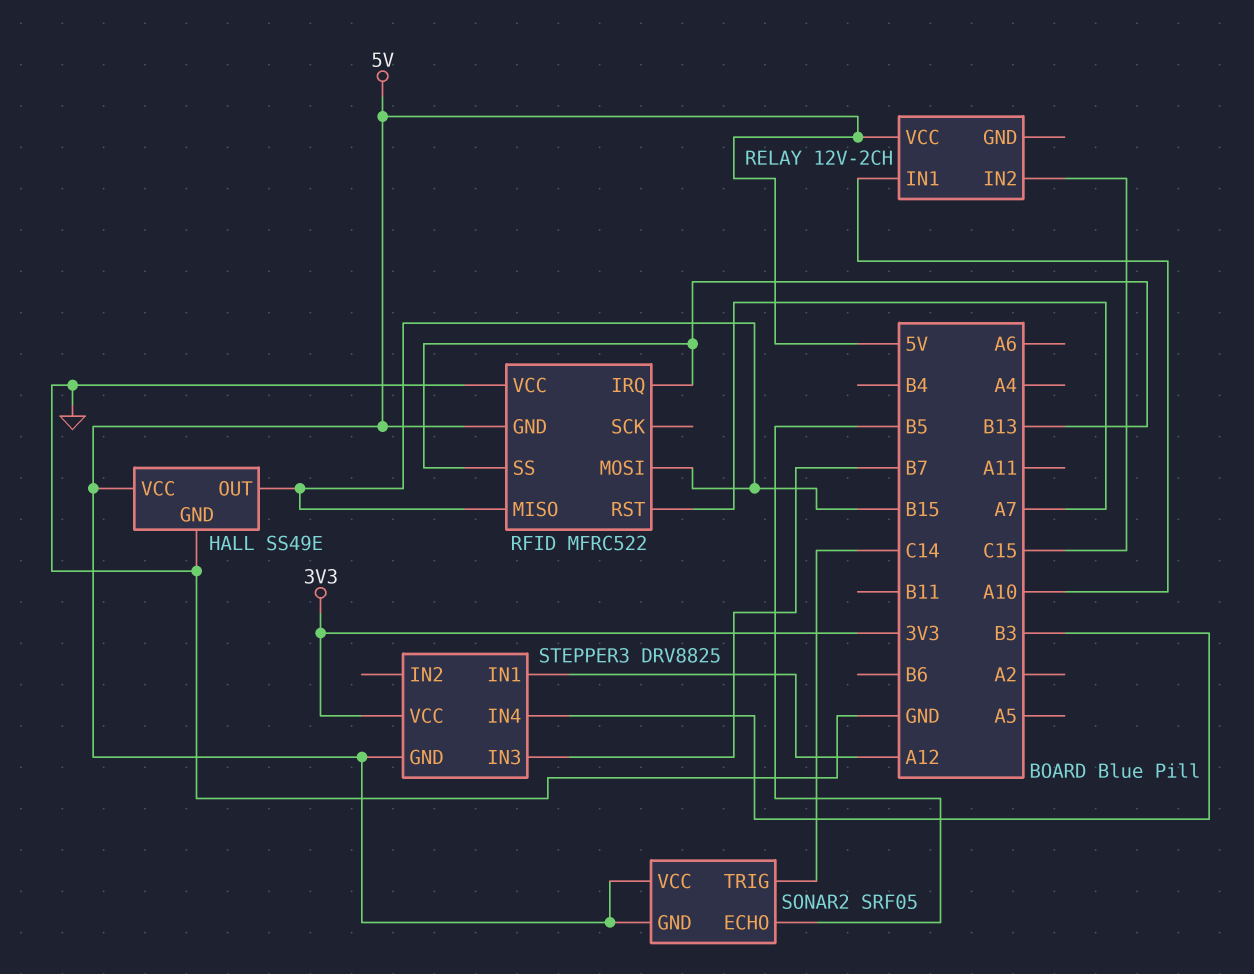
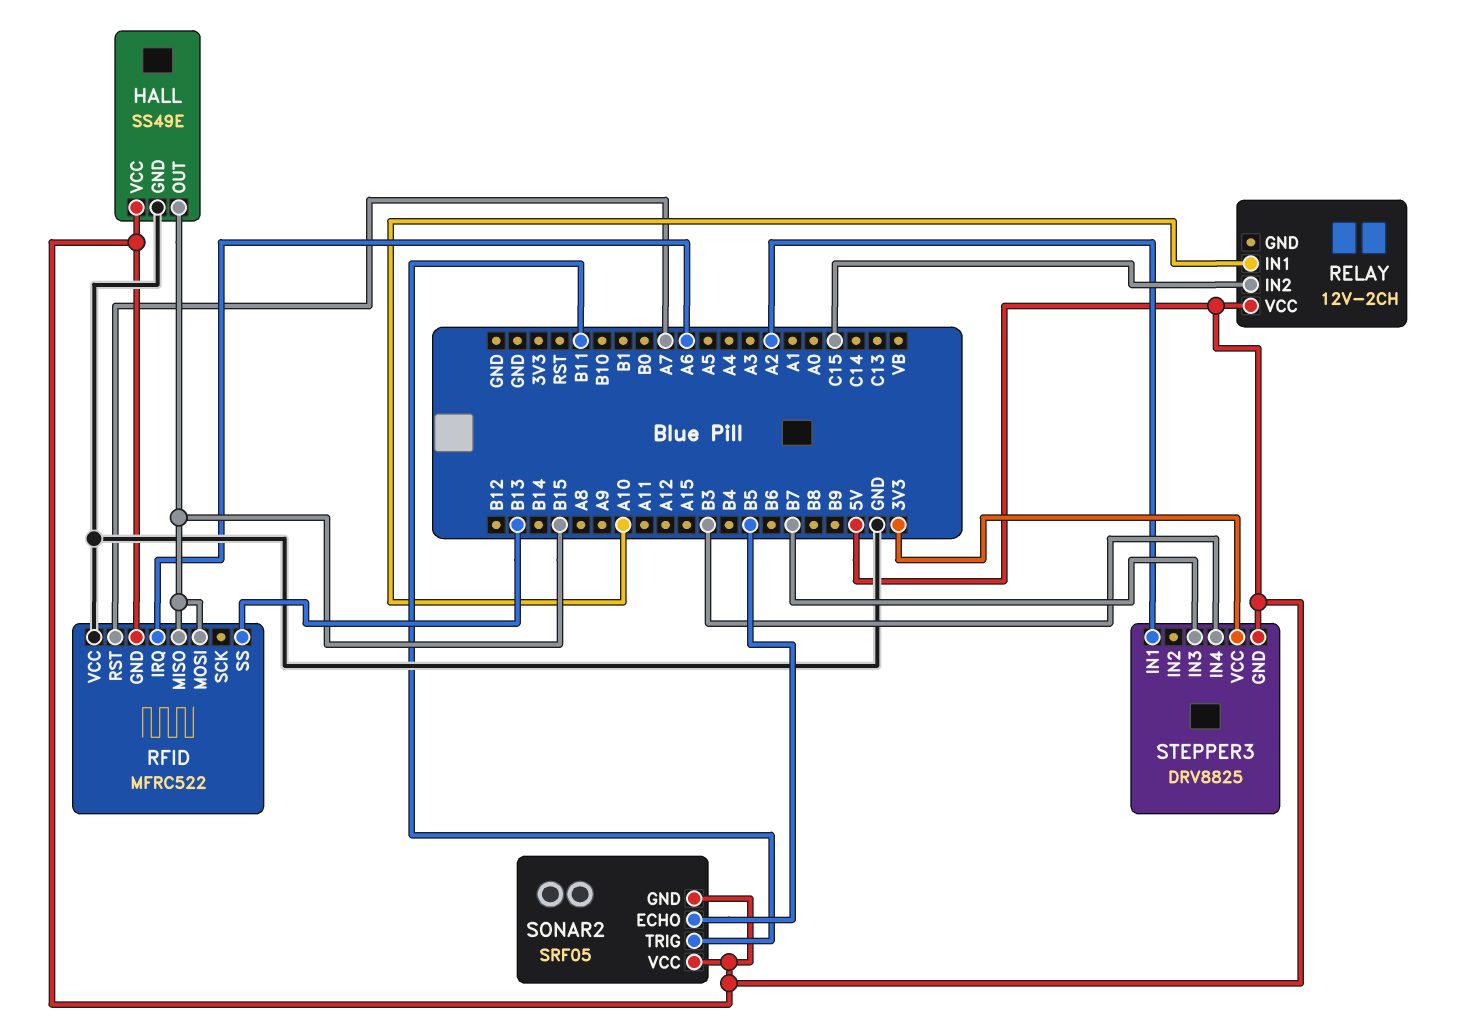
RFID pin IRQ: B13 -> A6
SONAR2 pin TRIG: C14 -> B11
STEPPER3 pin IN1: A12 -> A2

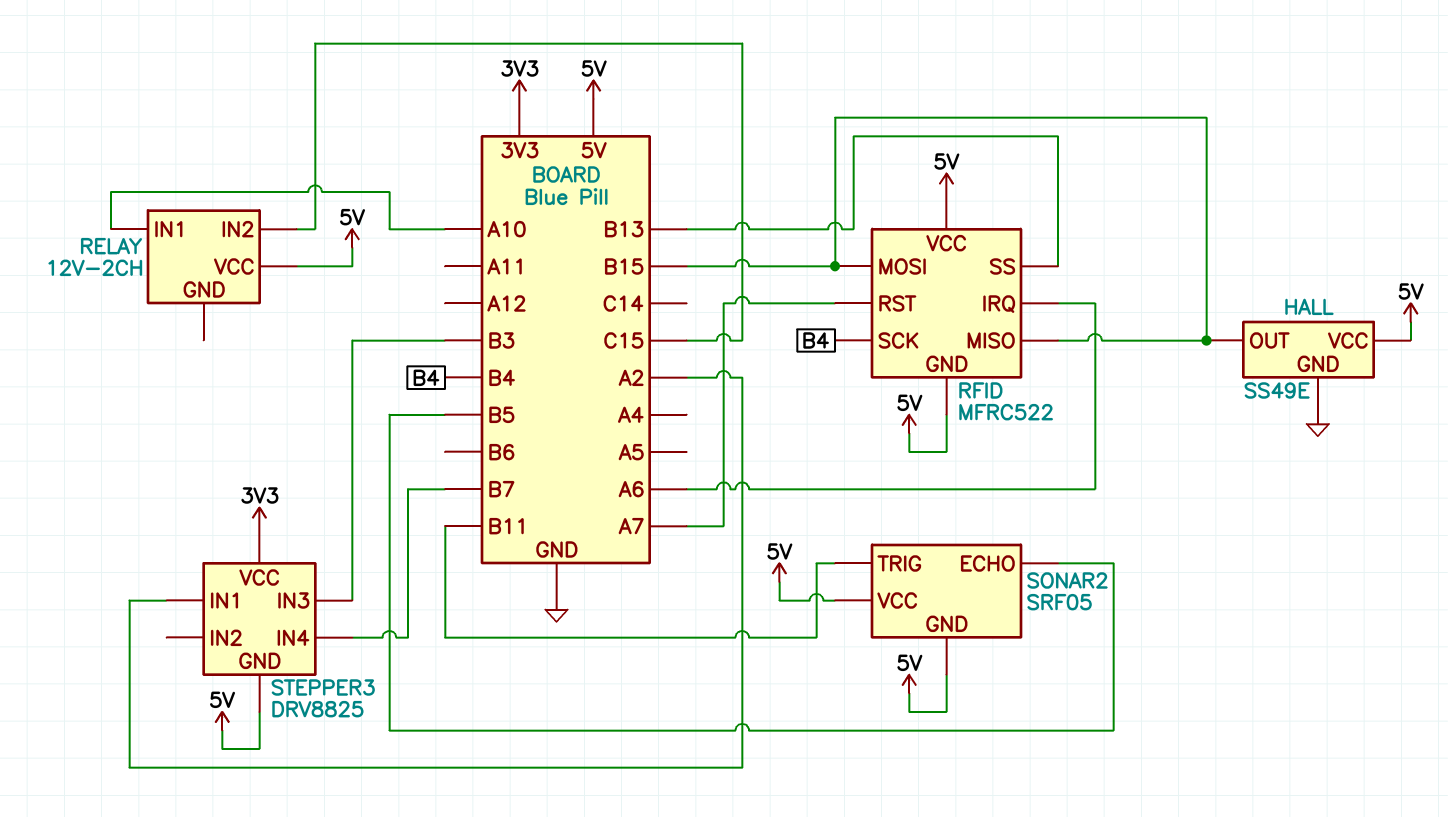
RFID pin SCK: none -> B4
RFID pin VCC: GND -> 5V
STEPPER3 pin IN3: B7 -> B3
STEPPER3 pin IN4: B3 -> B7

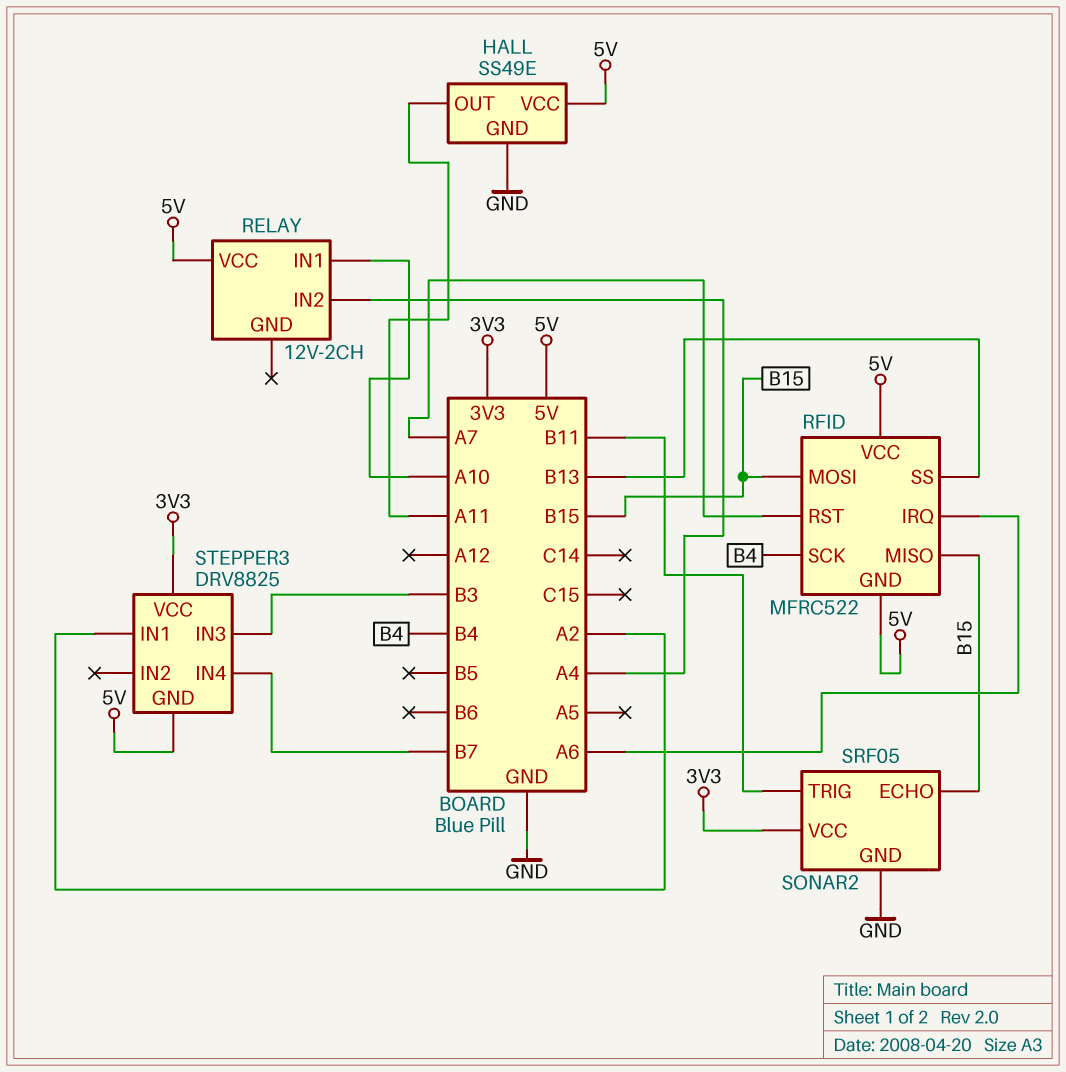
HALL pin OUT: B15 -> A11
RELAY pin IN2: C15 -> A4
SONAR2 pin ECHO: B5 -> B15
SONAR2 pin GND: 5V -> GND
SONAR2 pin VCC: 5V -> 3V3

